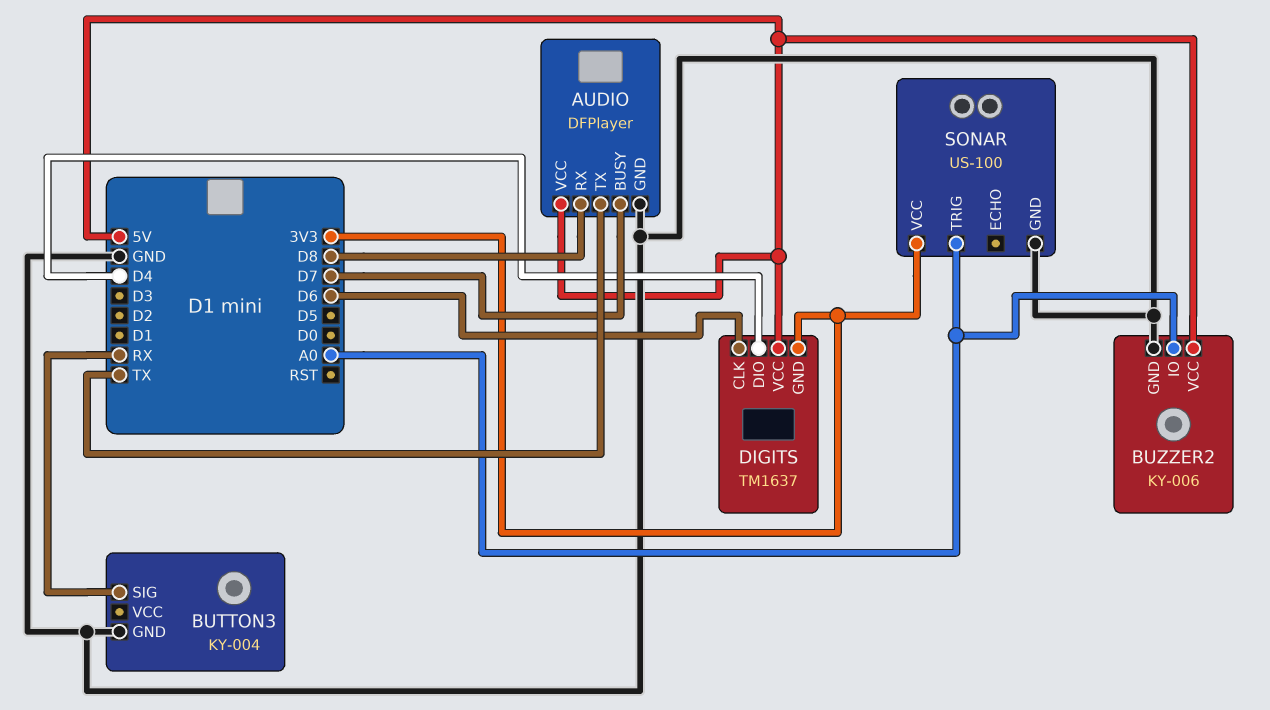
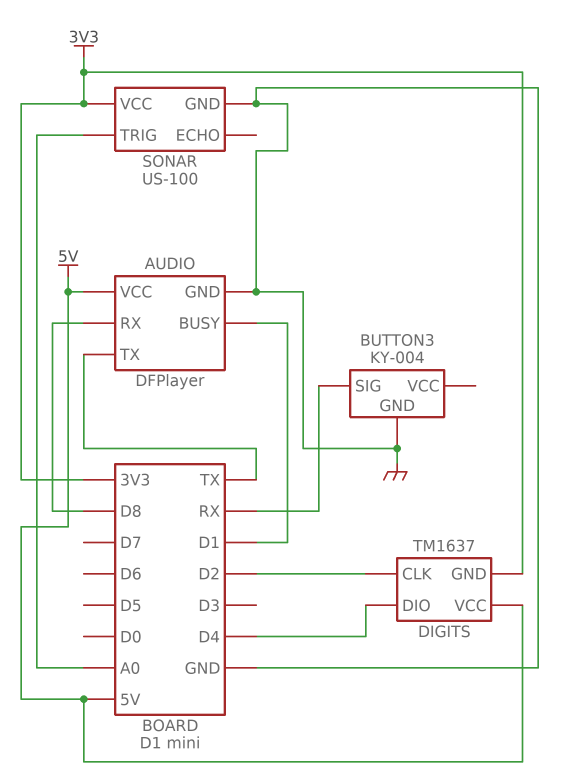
AUDIO pin BUSY: D7 -> D1
BUZZER2: KY-006 -> none
BUZZER2 pin GND: GND -> none
BUZZER2 pin IO: A0 -> none
BUZZER2 pin VCC: 5V -> none
DIGITS pin CLK: D6 -> D2

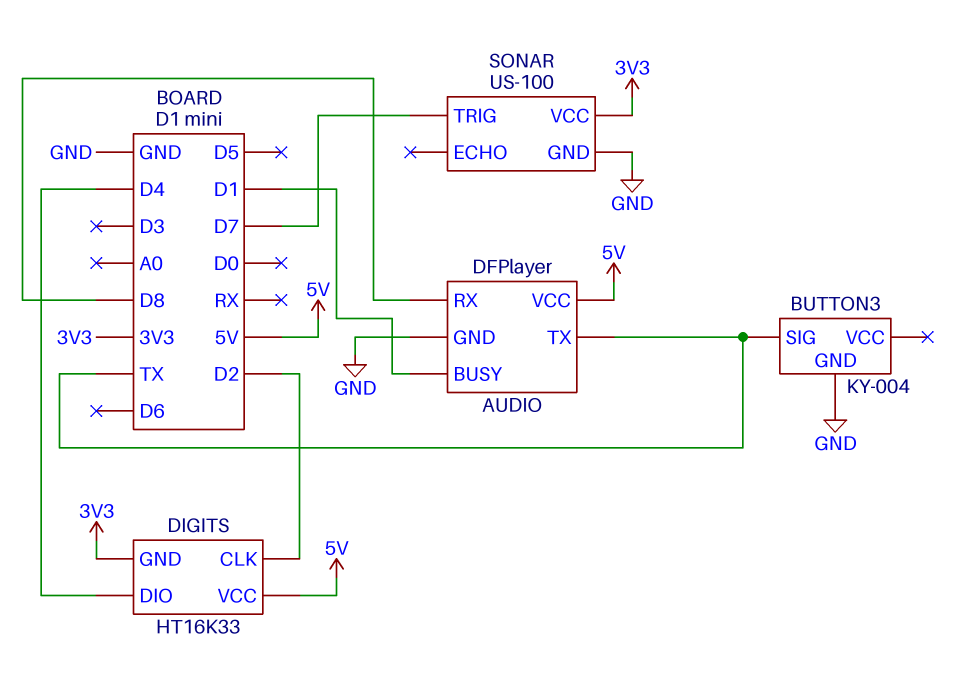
BUTTON3 pin SIG: RX -> TX
DIGITS: TM1637 -> HT16K33
SONAR pin TRIG: A0 -> D7

